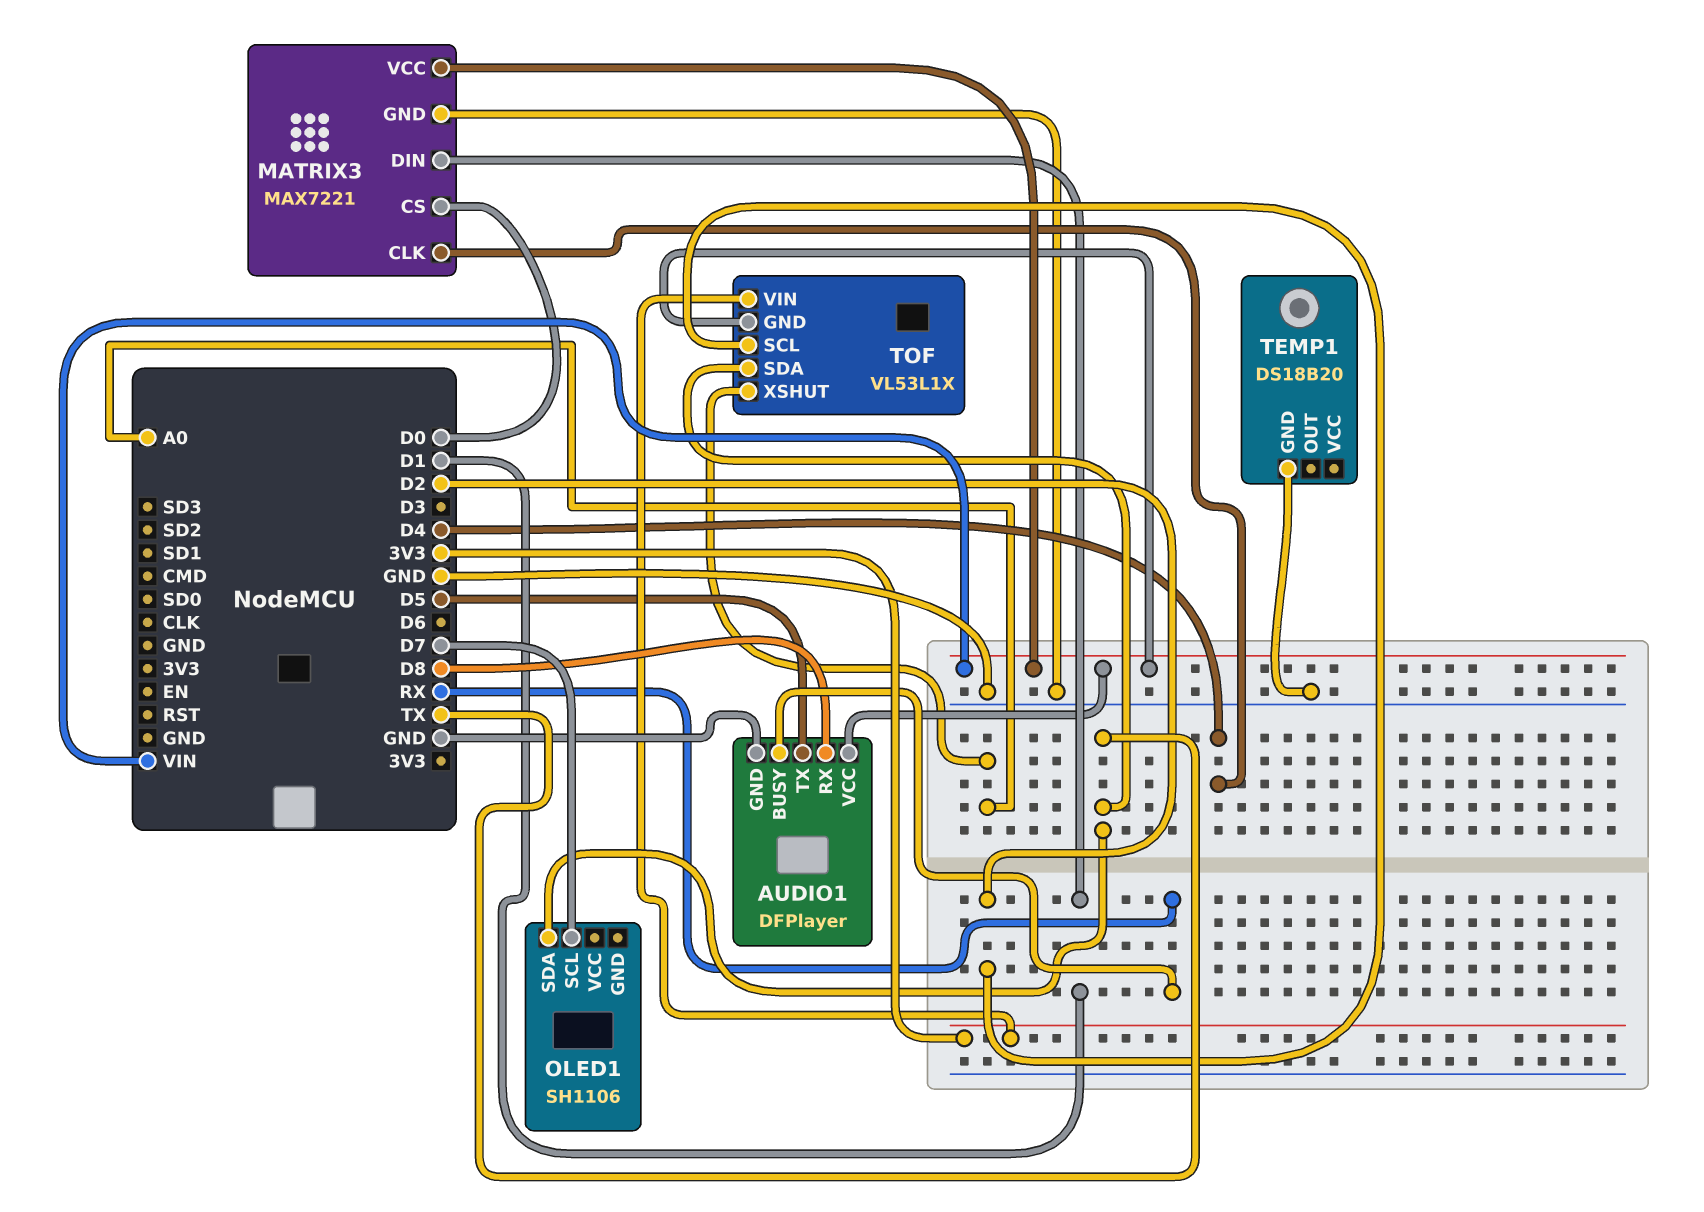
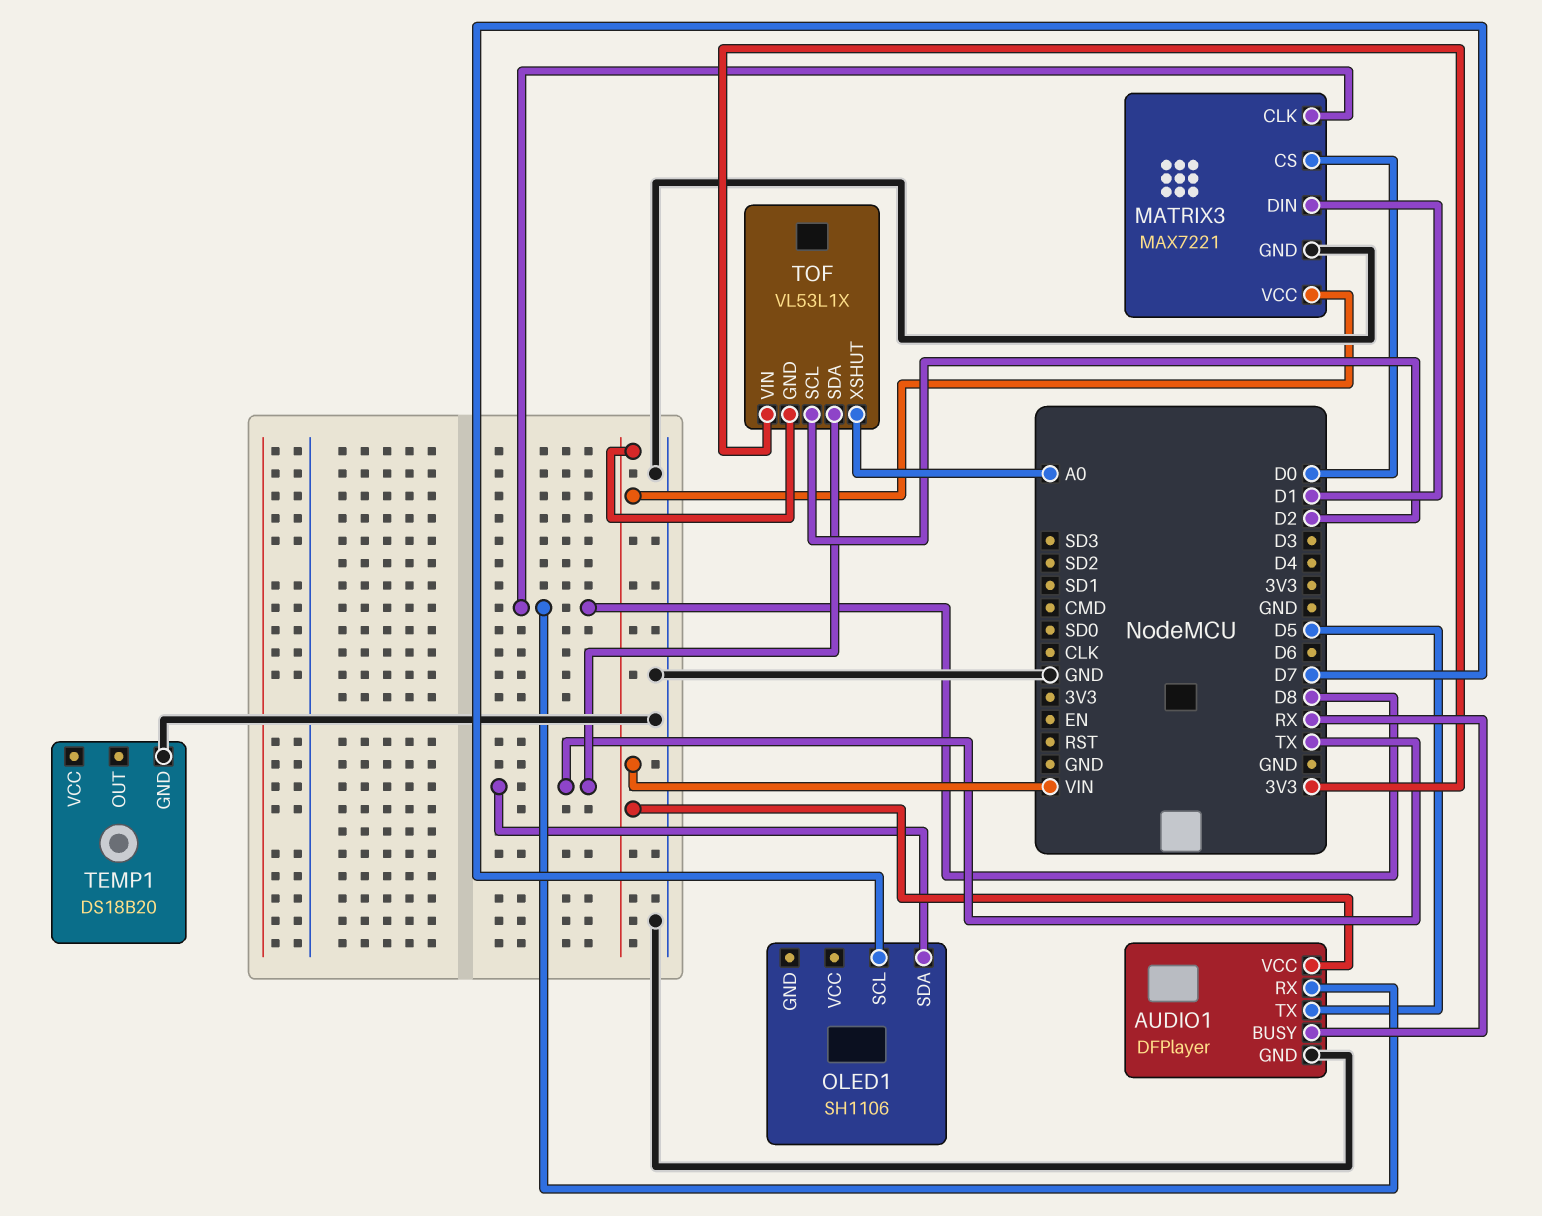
MATRIX3 pin CLK: D4 -> D8

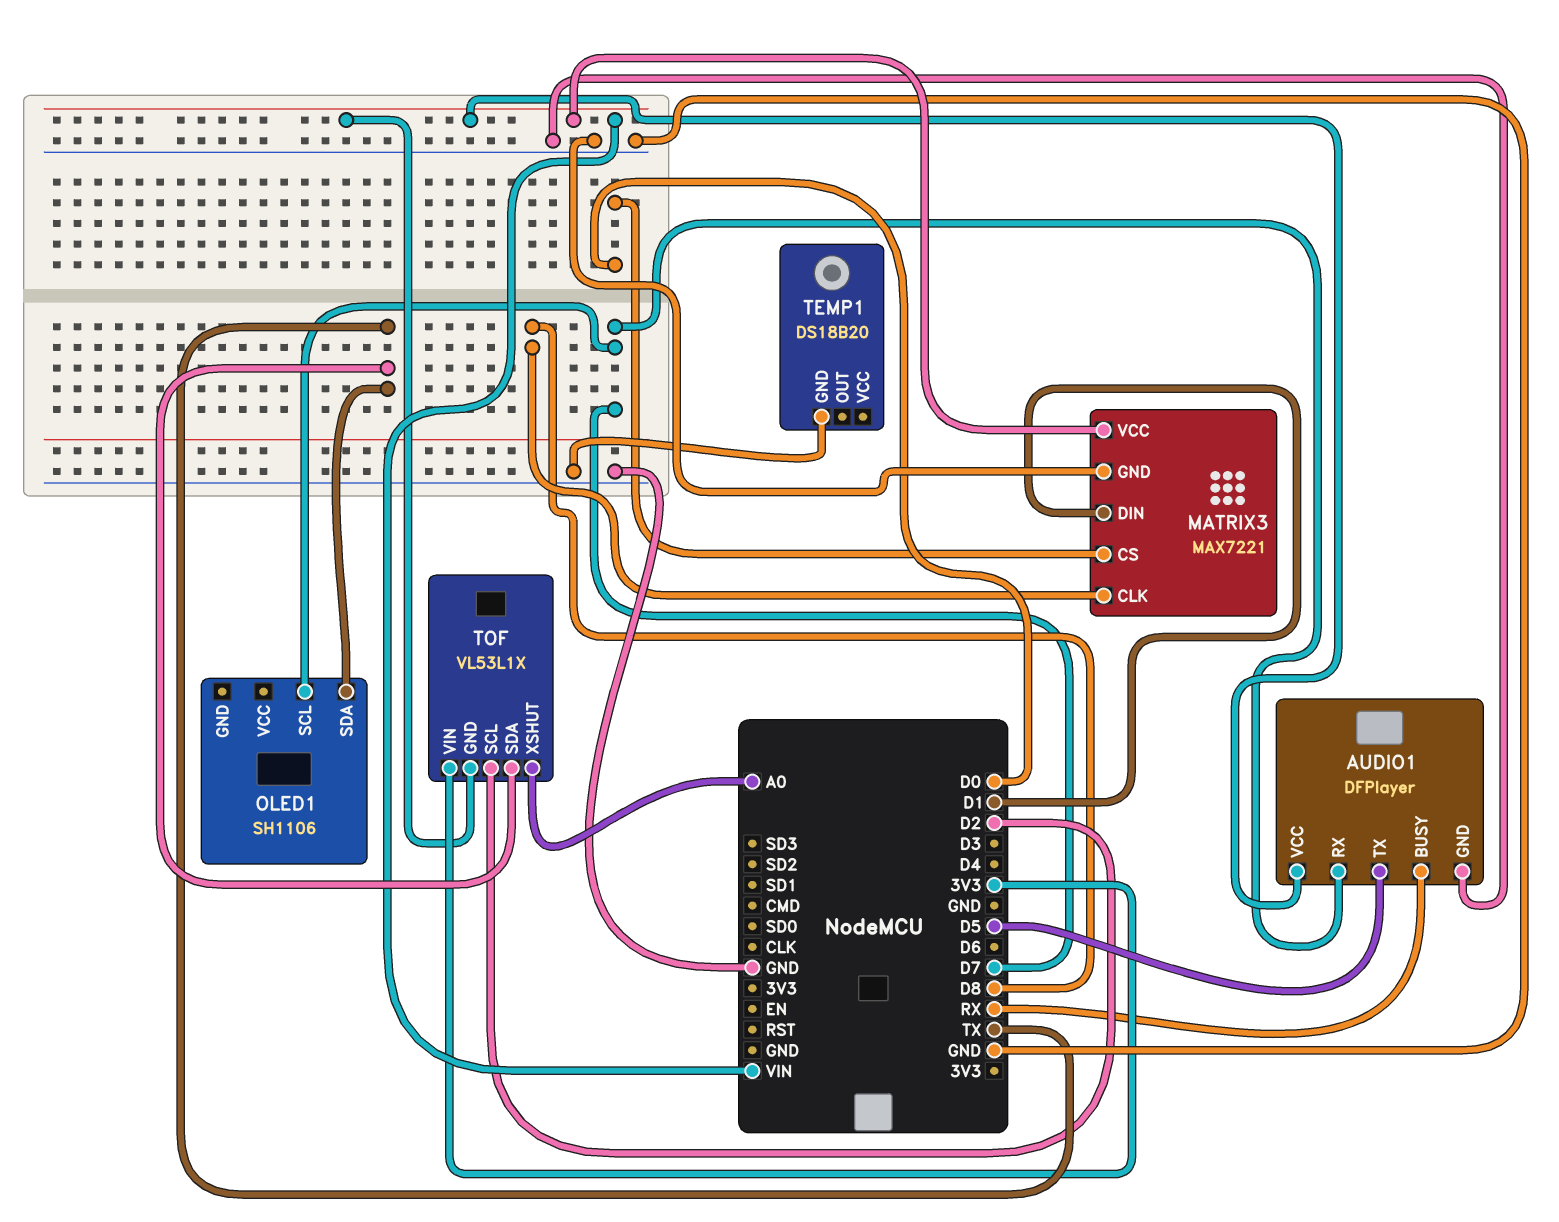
AUDIO1 pin RX: D8 -> D7

